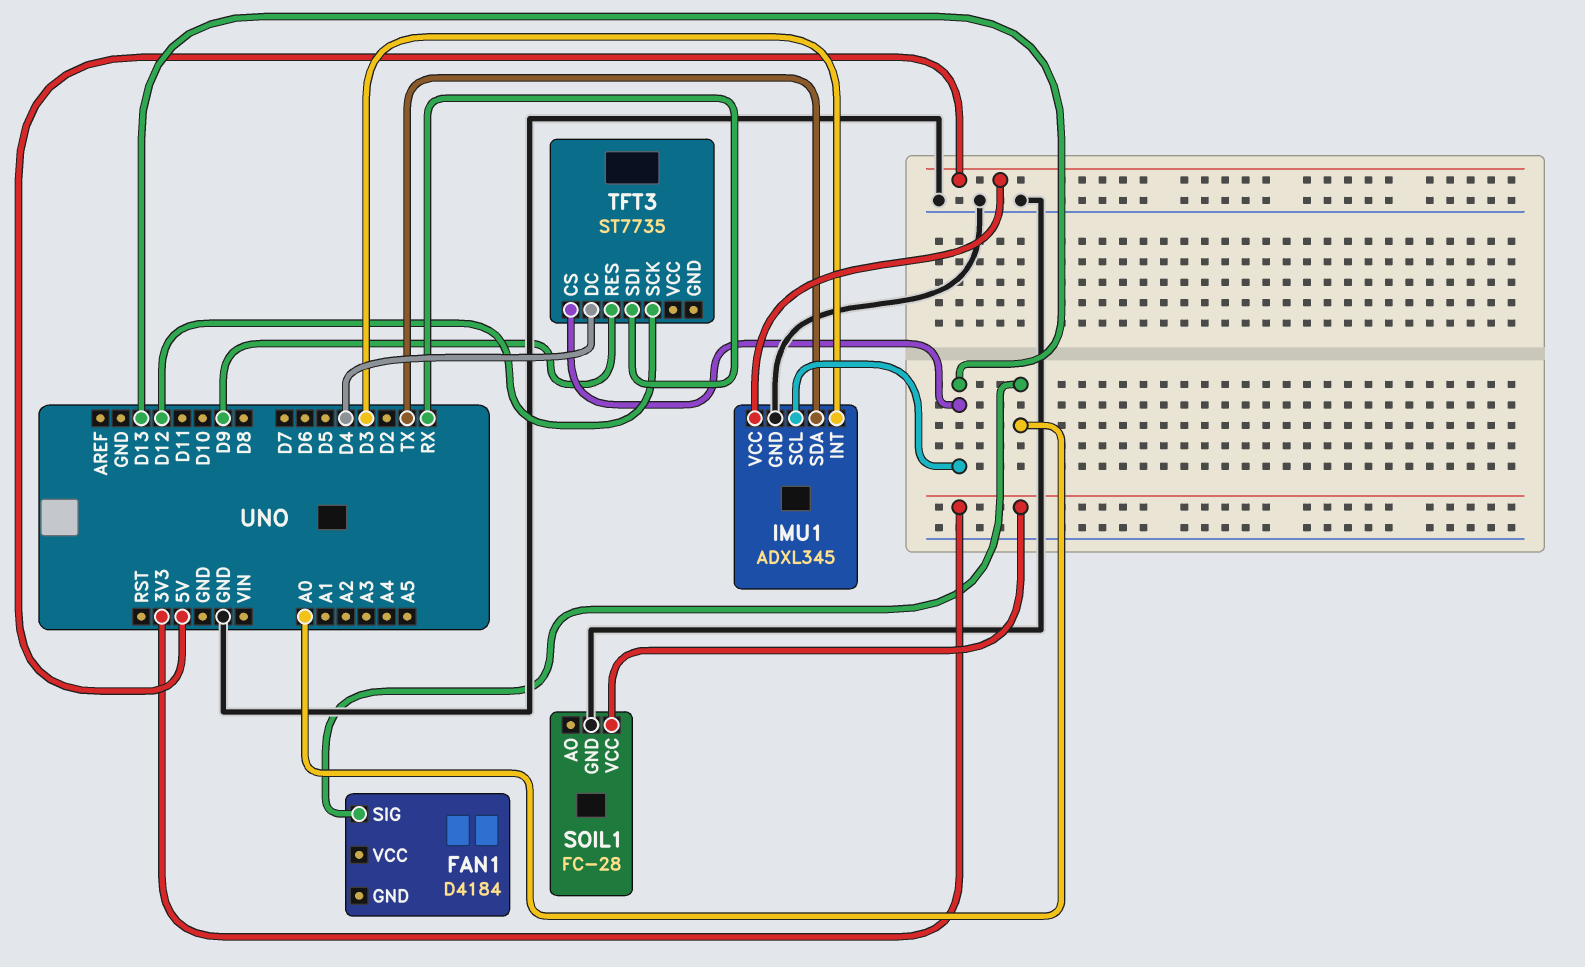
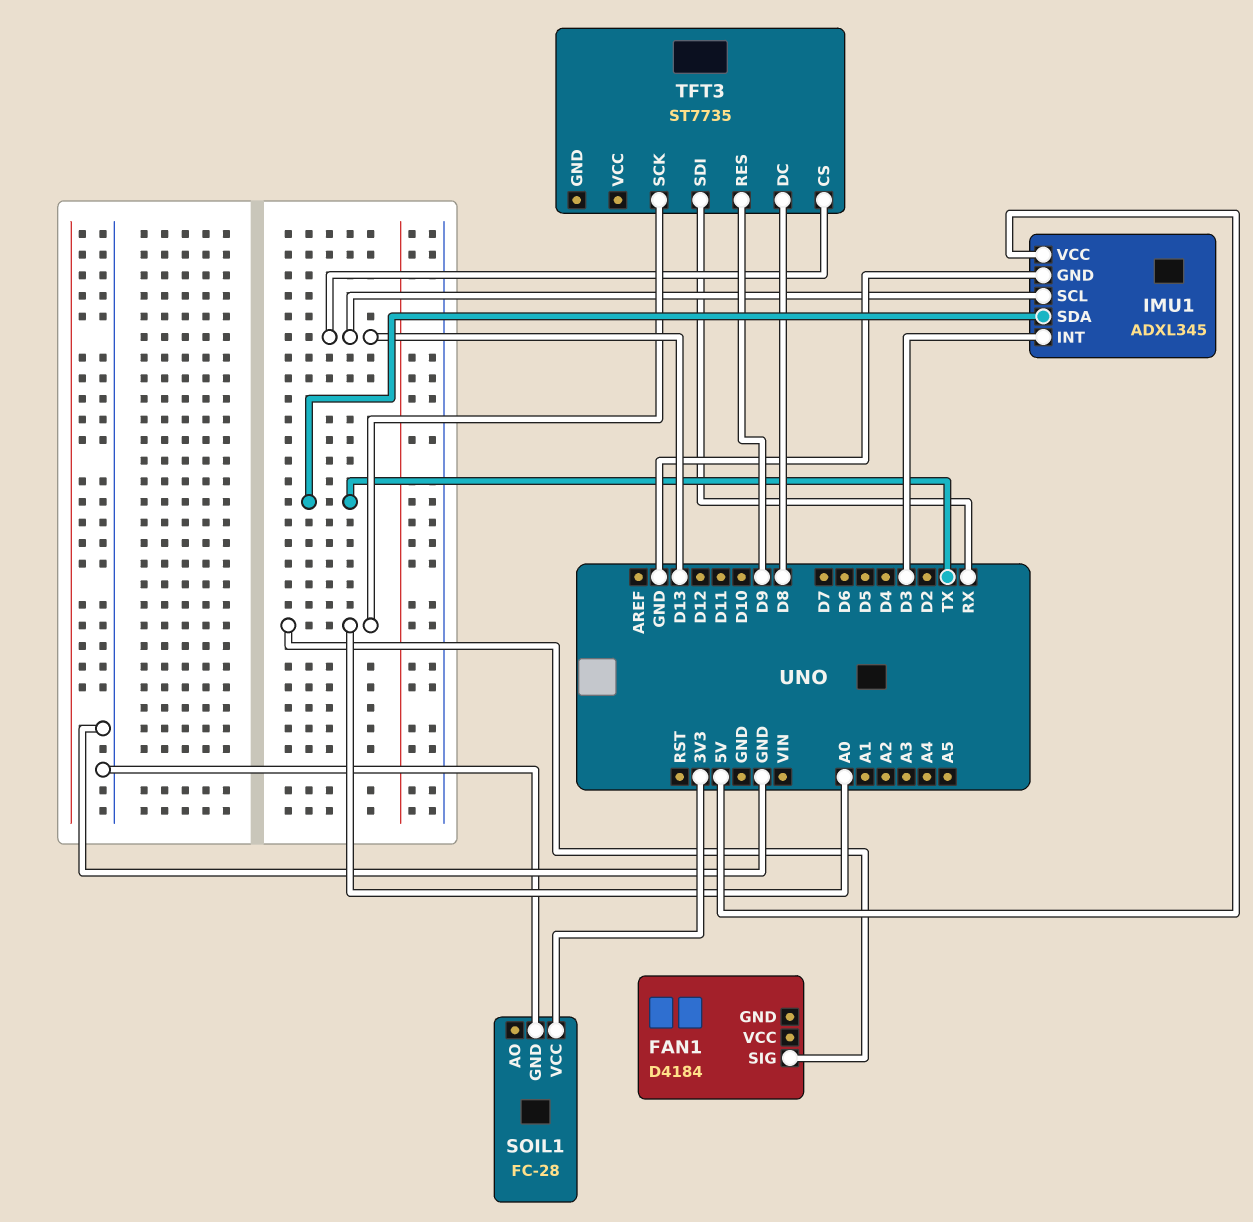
TFT3 pin DC: D4 -> D8
TFT3 pin SCK: D12 -> A0

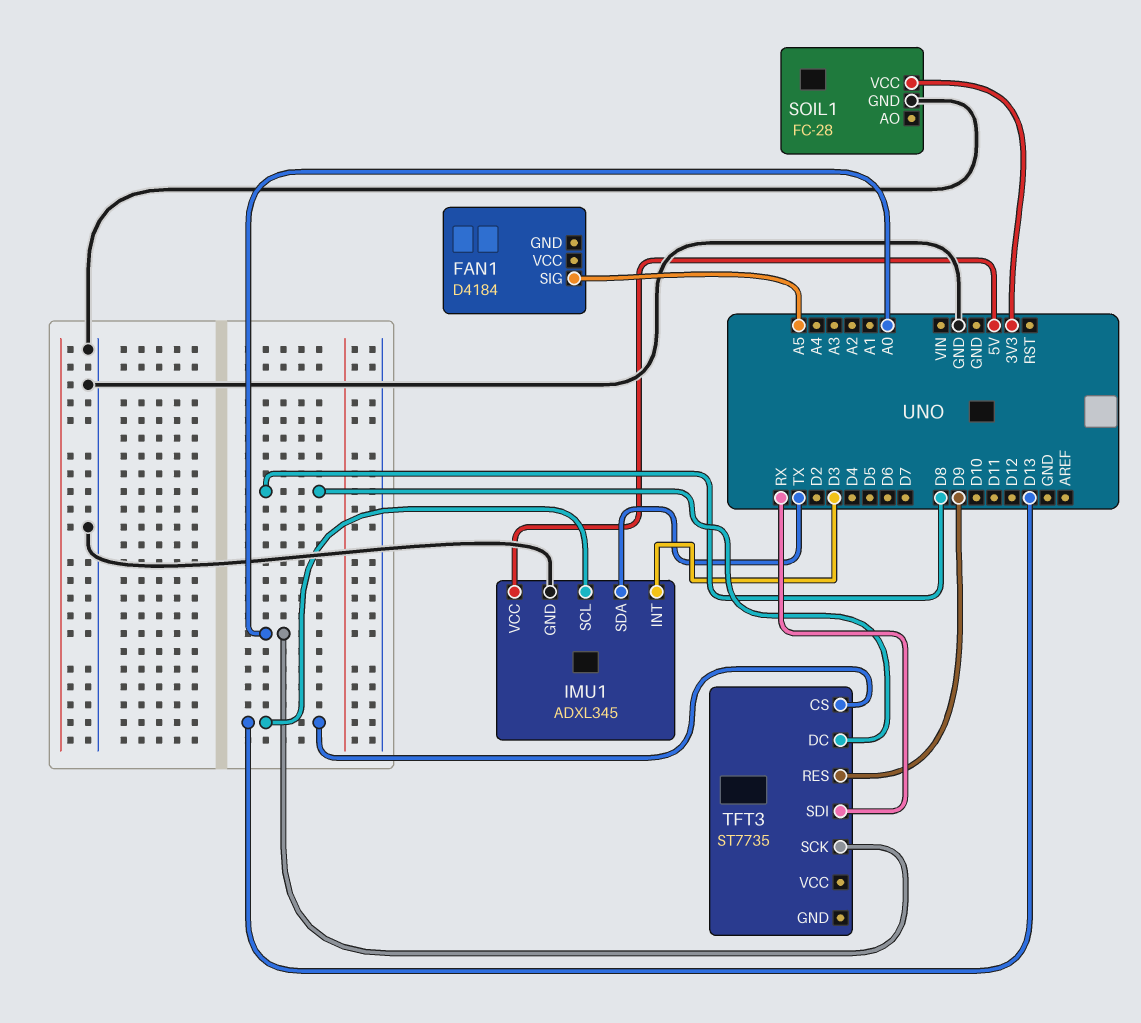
FAN1 pin SIG: A0 -> A5

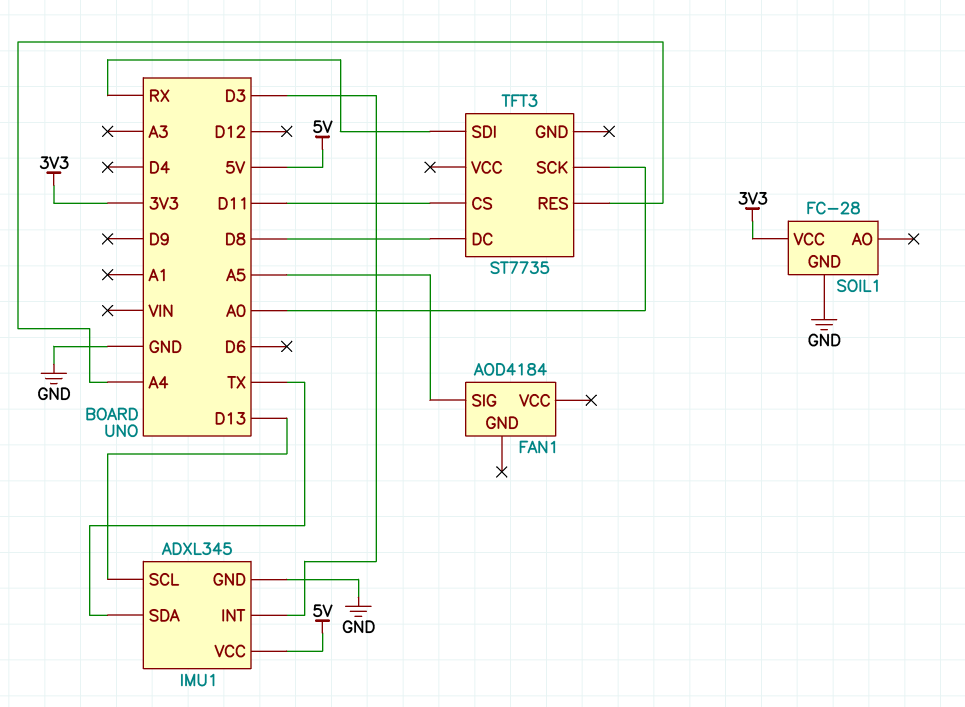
FAN1: D4184 -> AOD4184
TFT3 pin CS: D13 -> D11
TFT3 pin RES: D9 -> A4

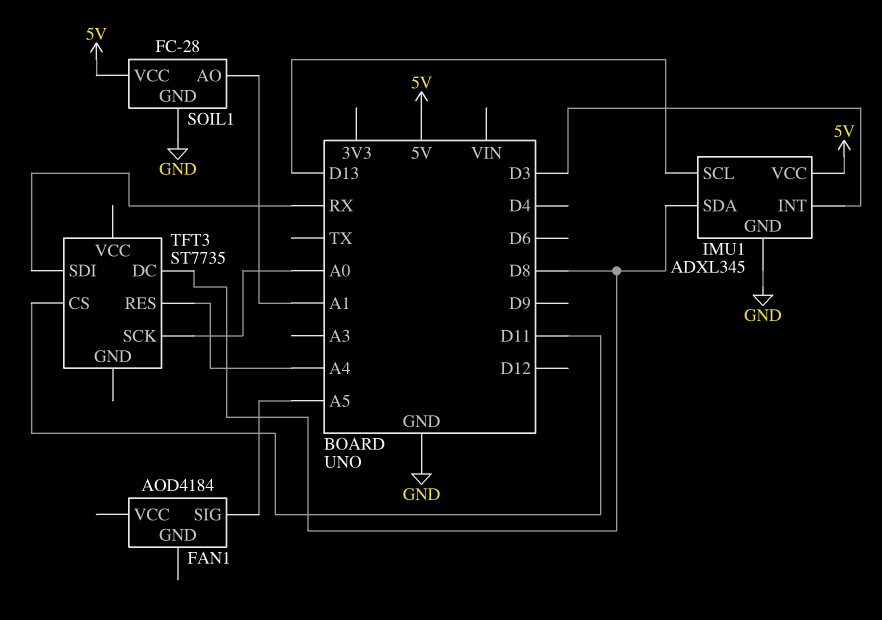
IMU1 pin SDA: TX -> D8
SOIL1 pin AO: none -> A1
SOIL1 pin VCC: 3V3 -> 5V

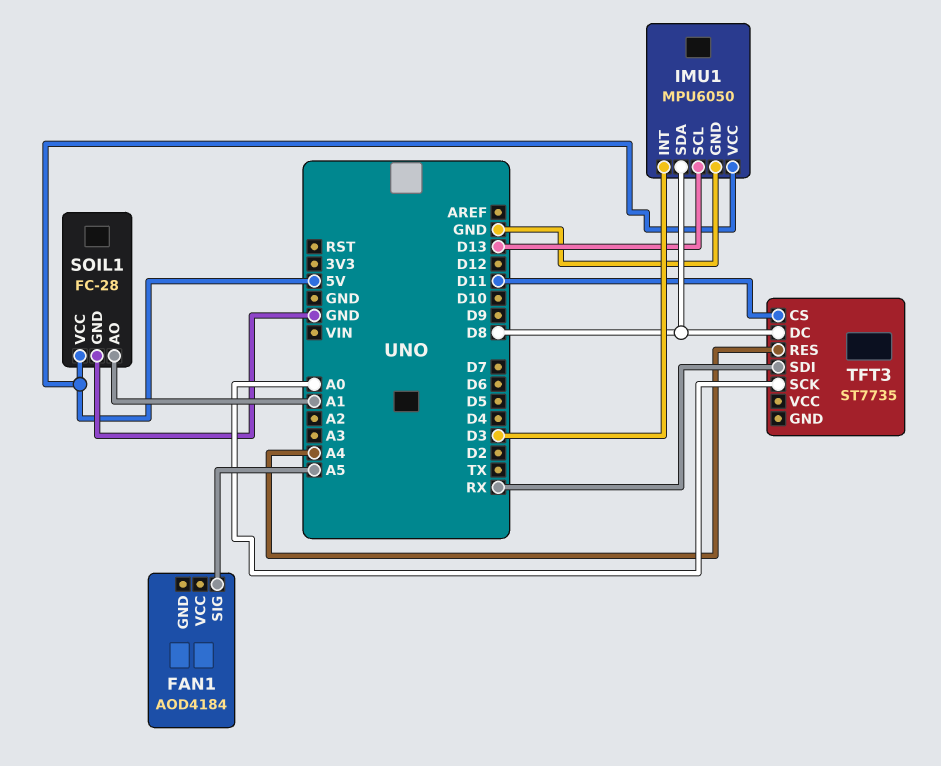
IMU1: ADXL345 -> MPU6050

